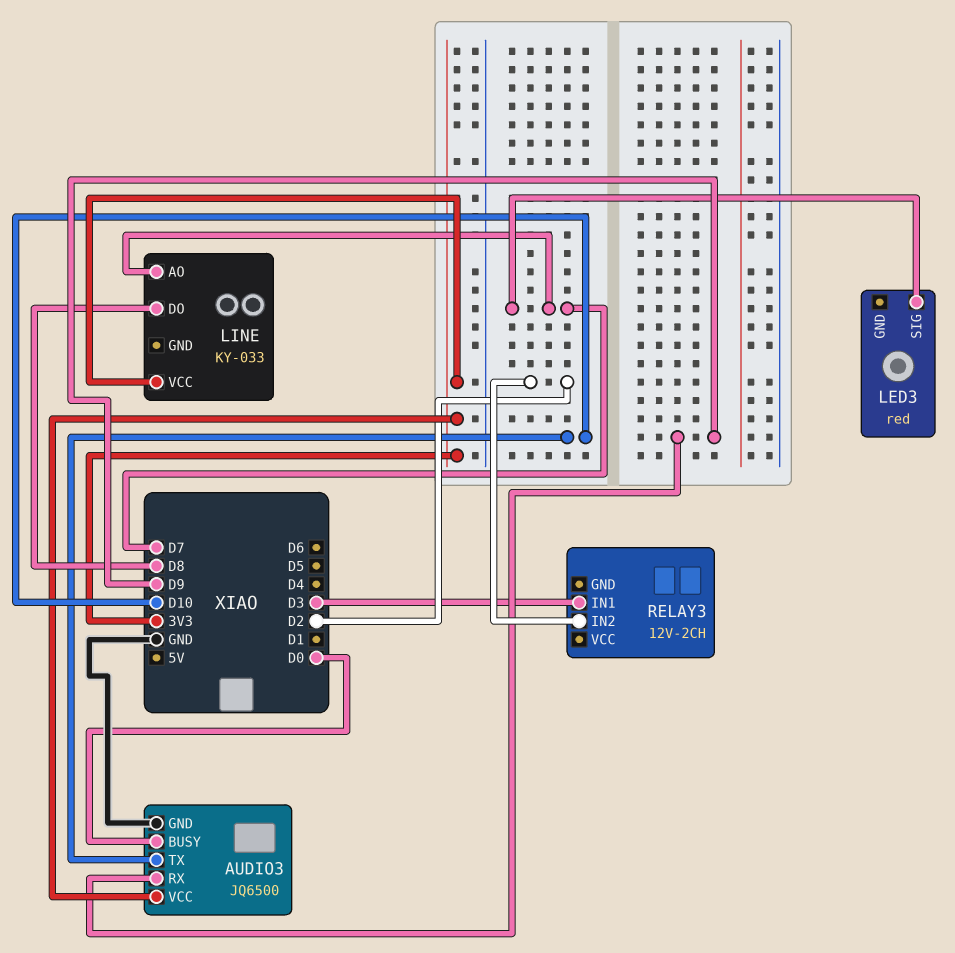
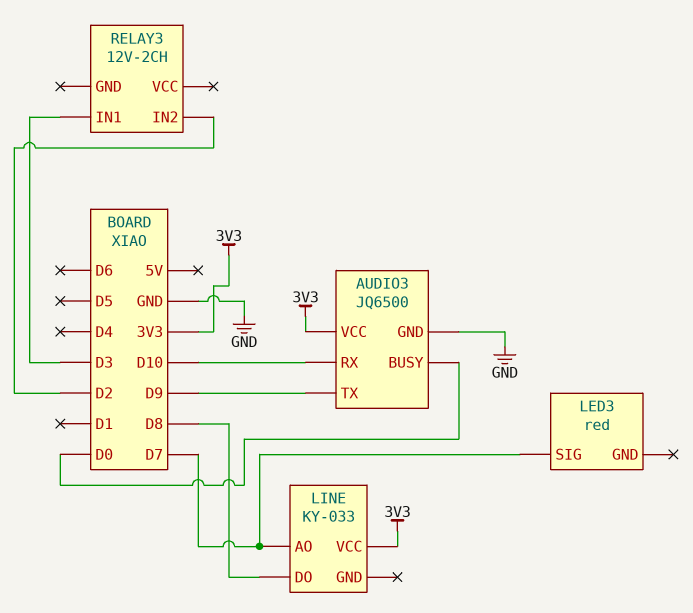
AUDIO3 pin RX: D9 -> D10
AUDIO3 pin TX: D10 -> D9

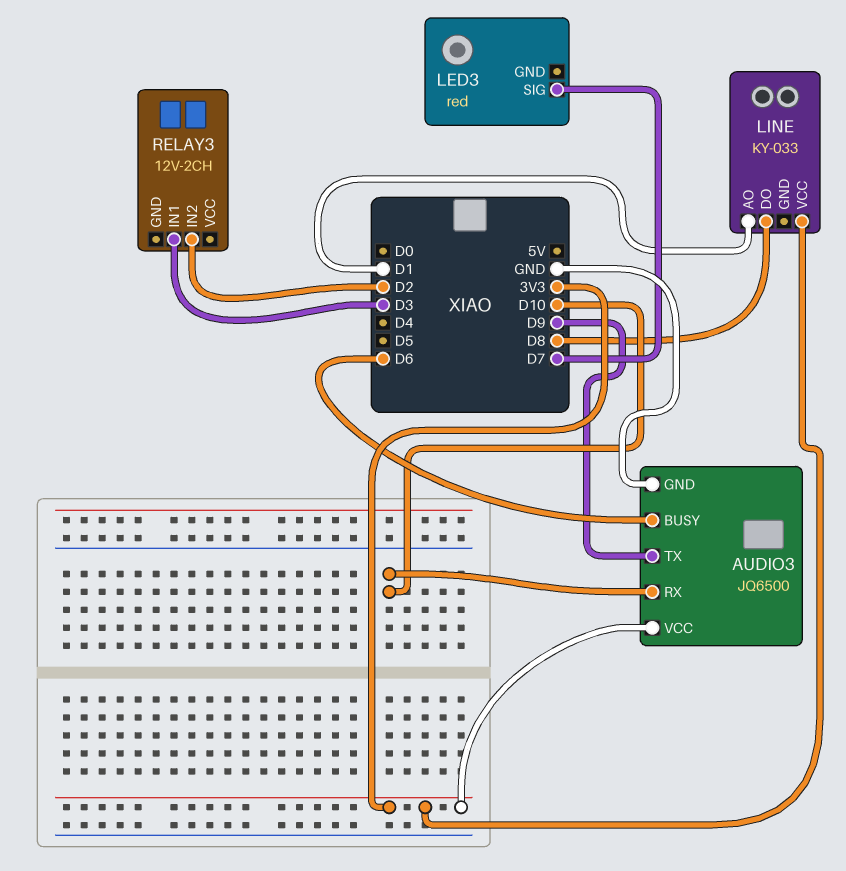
AUDIO3 pin BUSY: D0 -> D6
LINE pin AO: D7 -> D1

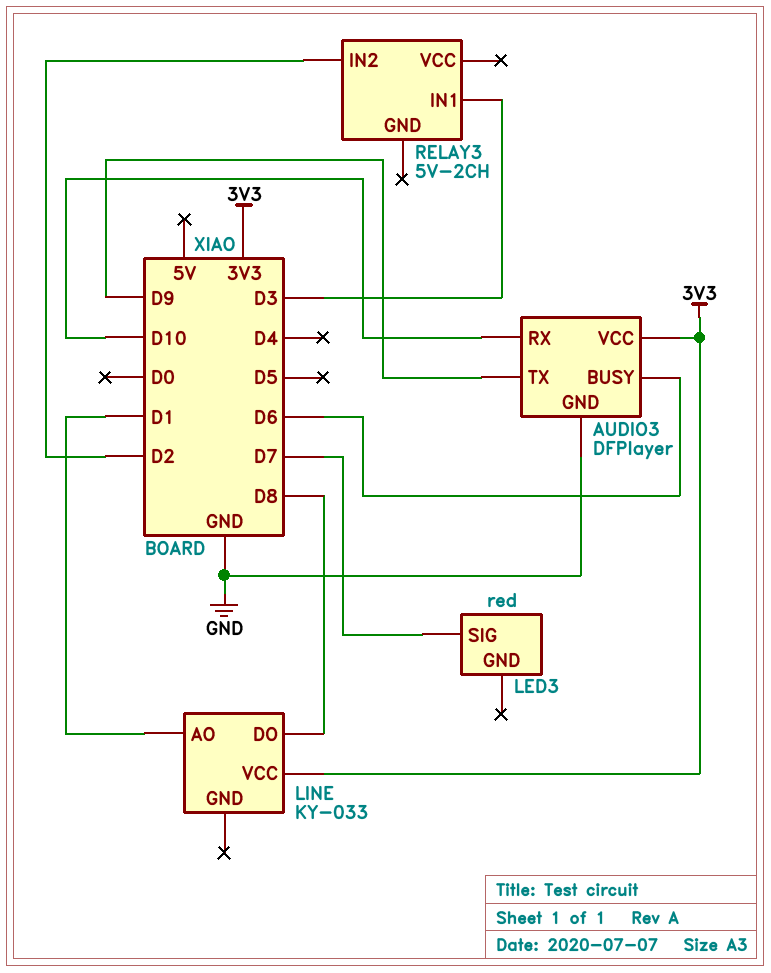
AUDIO3: JQ6500 -> DFPlayer
RELAY3: 12V-2CH -> 5V-2CH

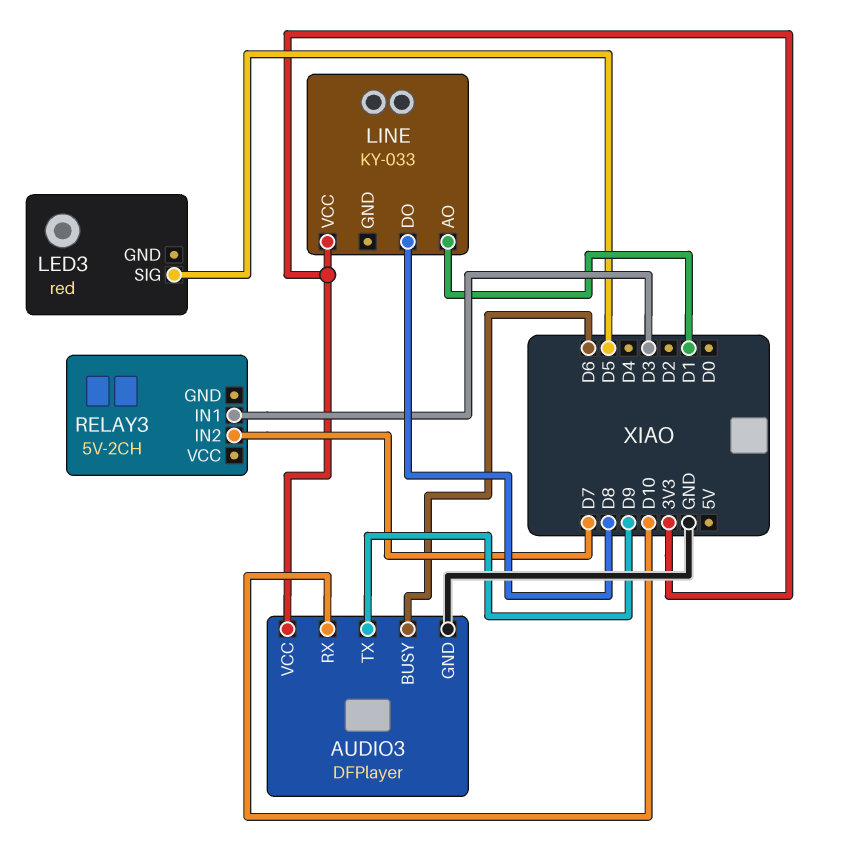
LED3 pin SIG: D7 -> D5
RELAY3 pin IN2: D2 -> D7

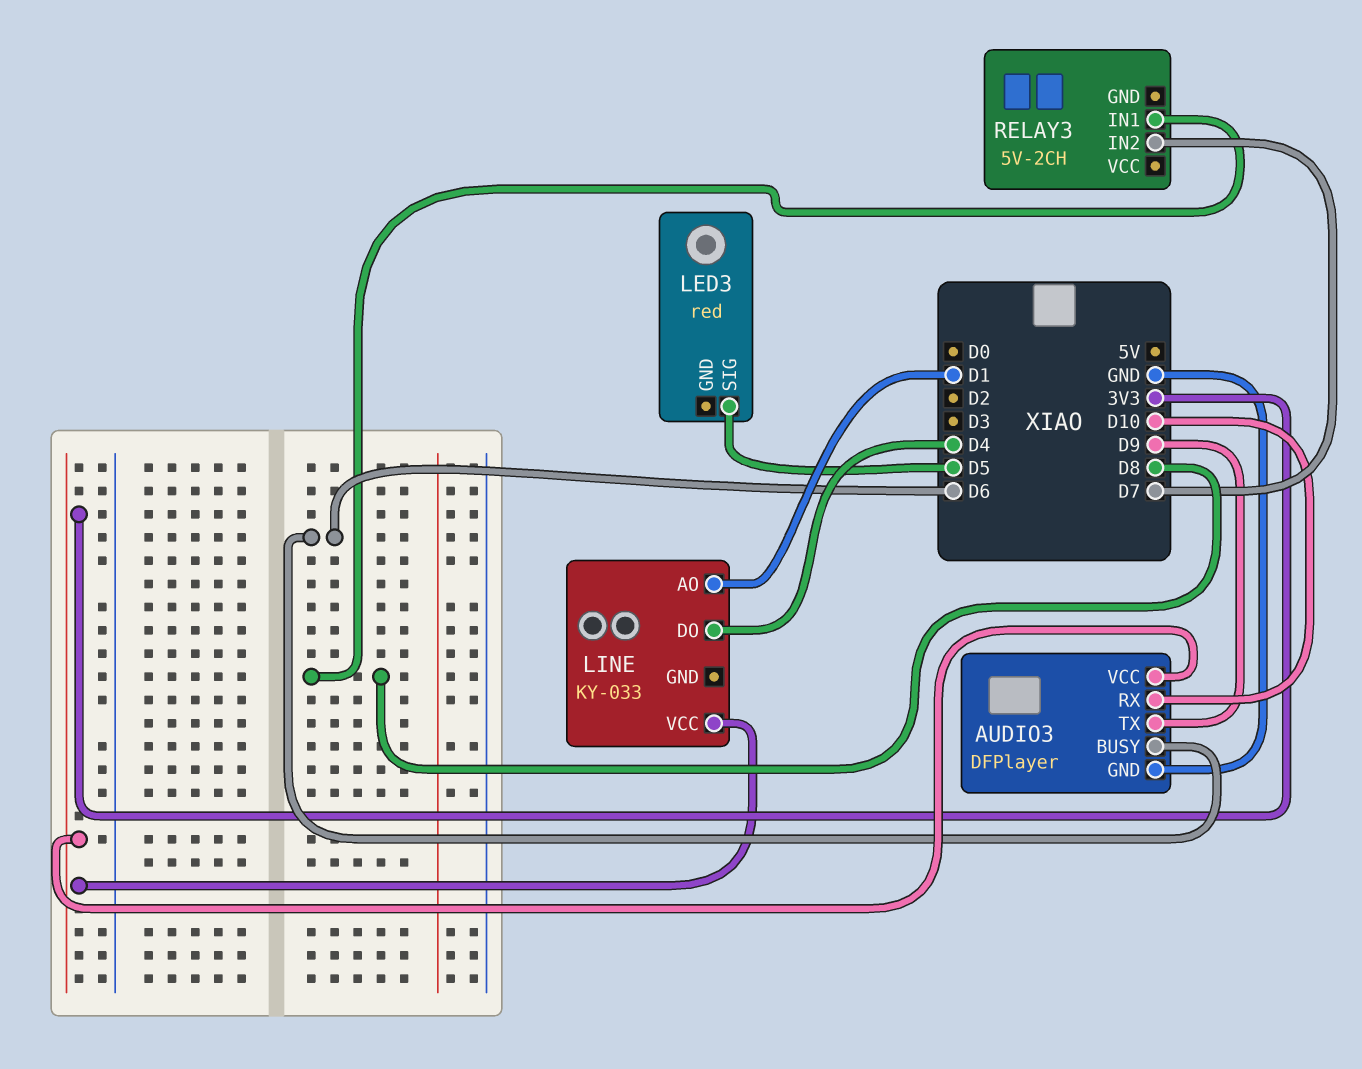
LINE pin DO: D8 -> D4
RELAY3 pin IN1: D3 -> D8

